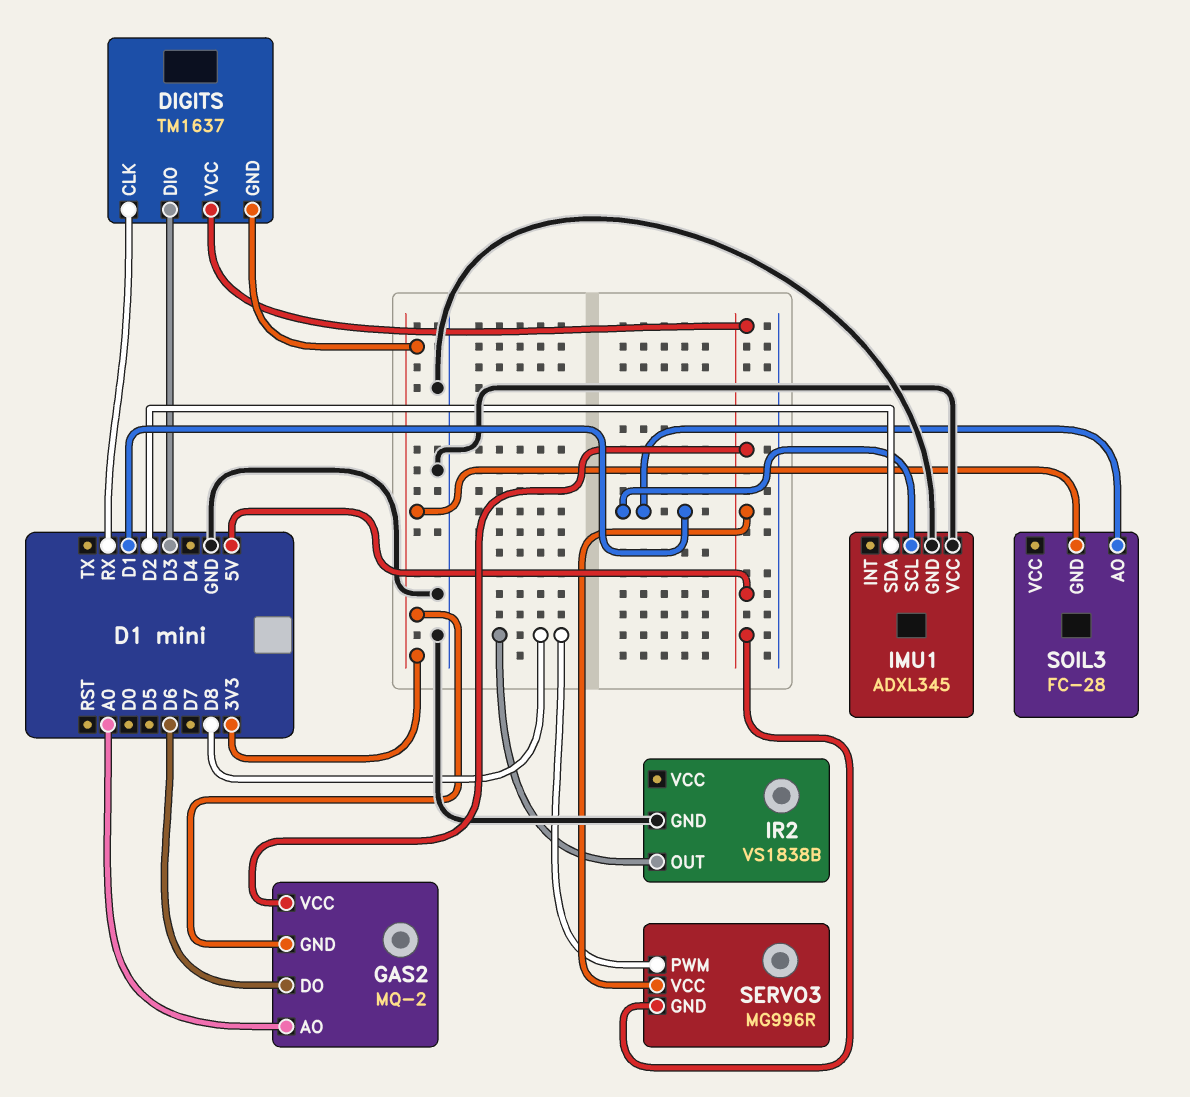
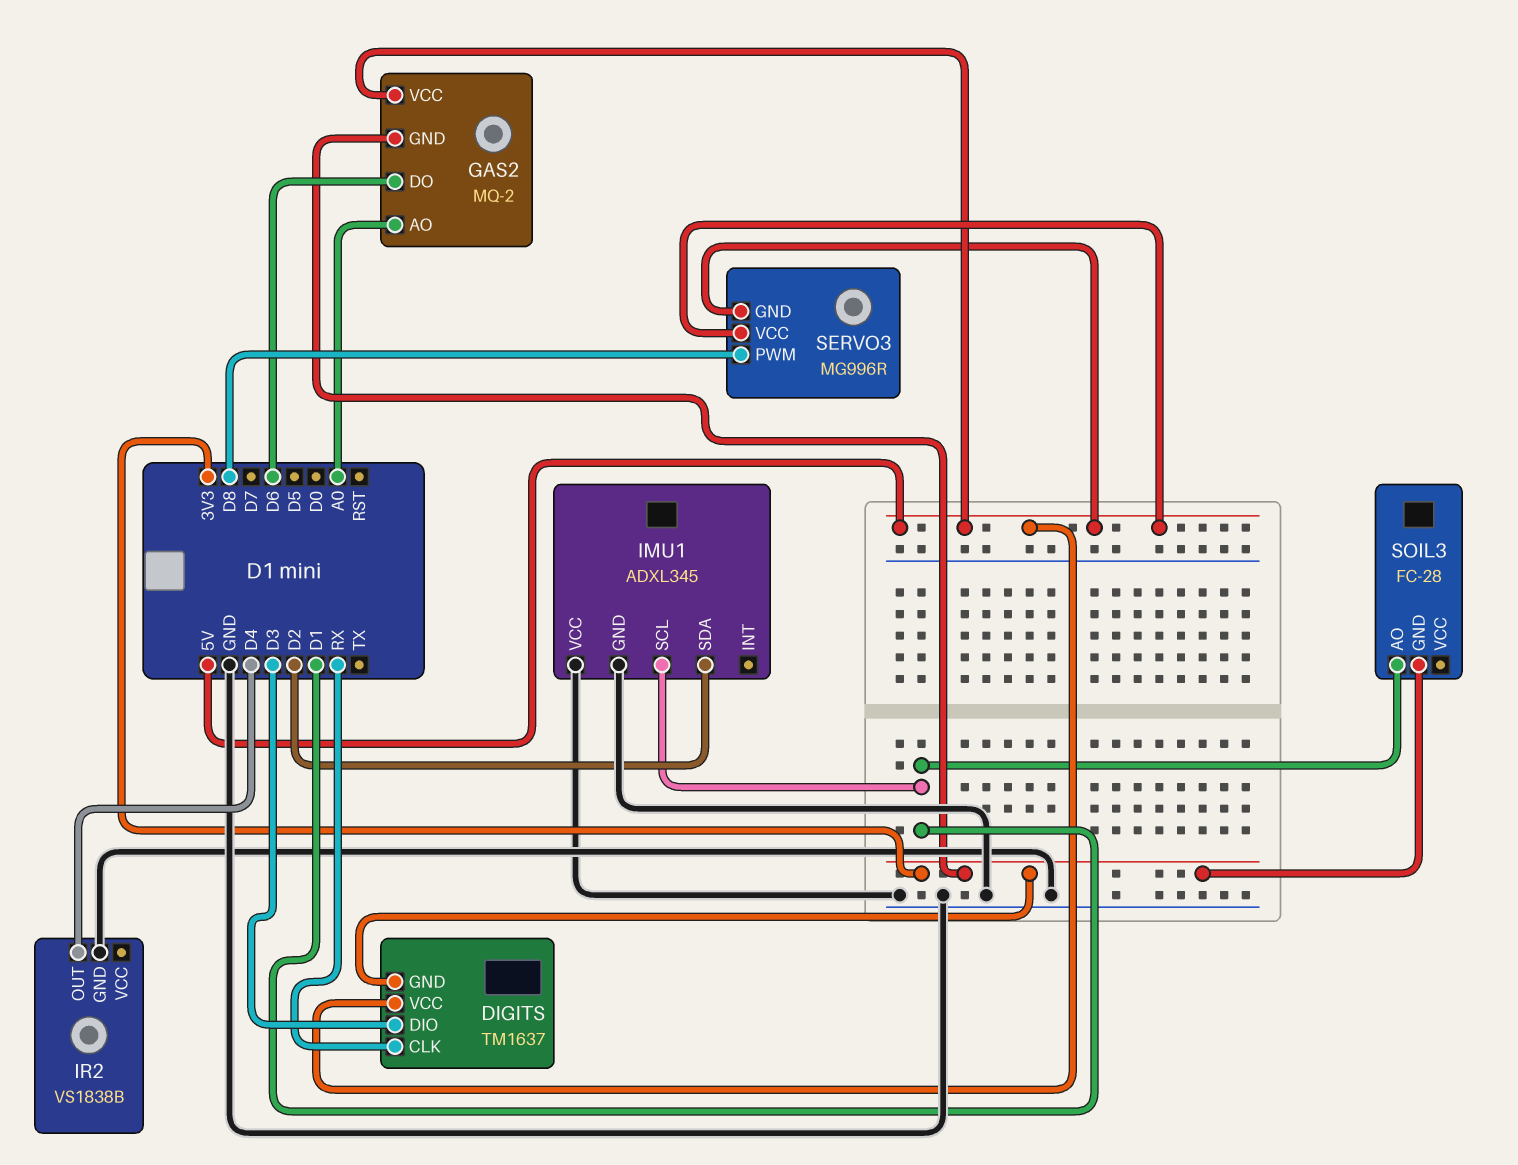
IR2 pin OUT: D8 -> D4

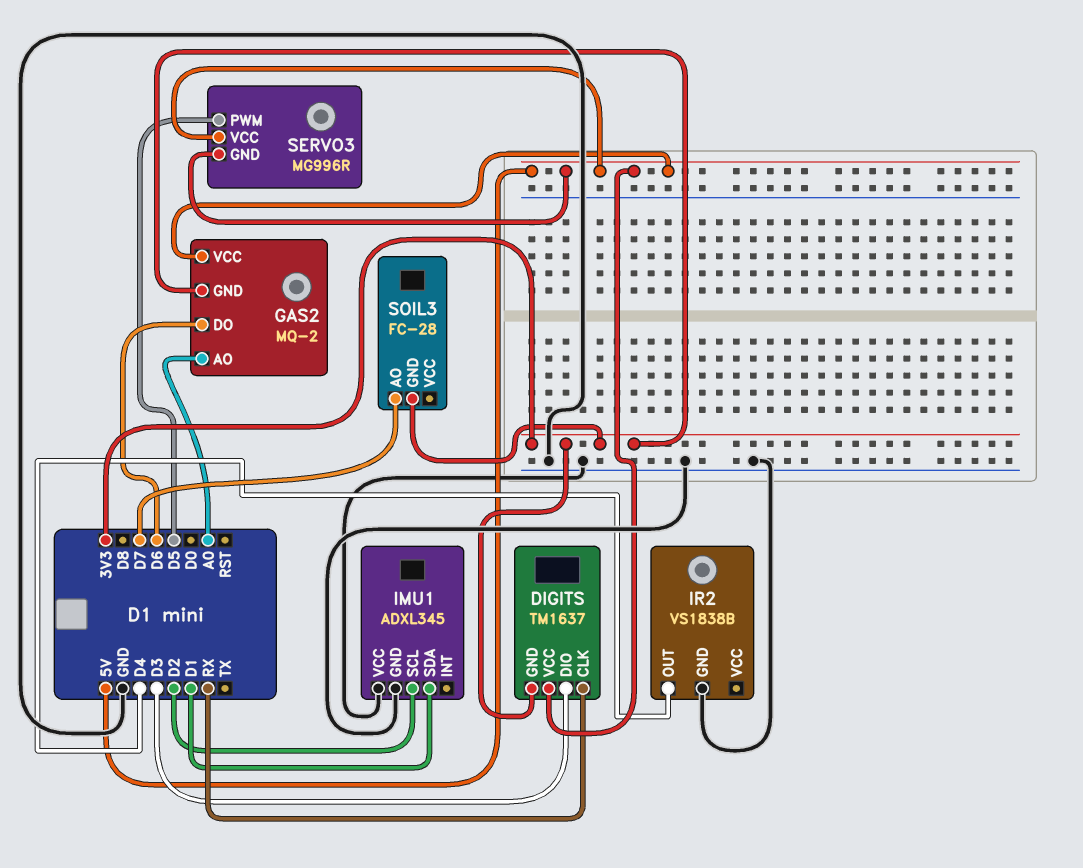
IMU1 pin SCL: D1 -> D2
IMU1 pin SDA: D2 -> D1
SERVO3 pin PWM: D8 -> D5
SOIL3 pin AO: D1 -> D7

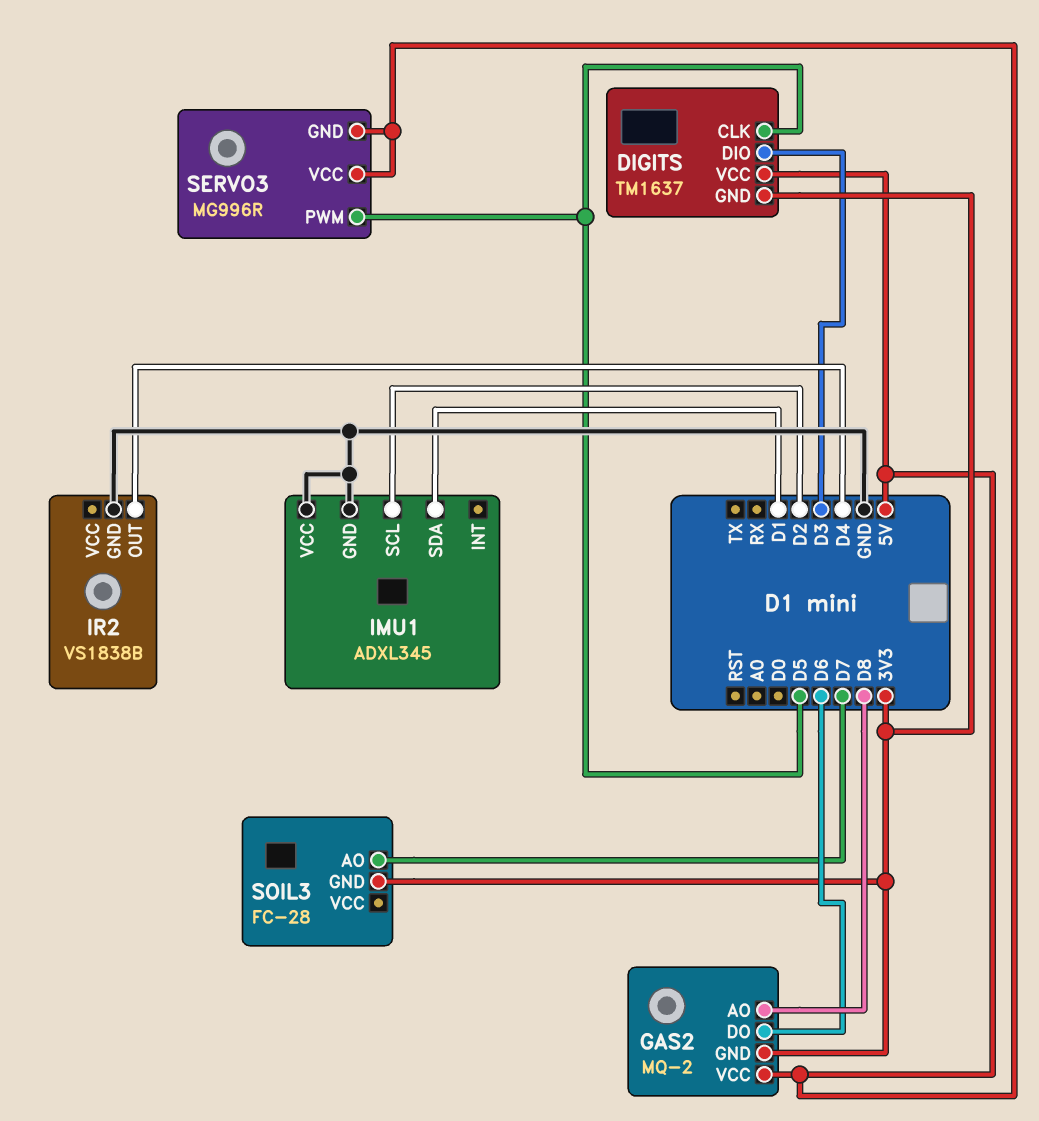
DIGITS pin CLK: RX -> D5
GAS2 pin AO: A0 -> D8

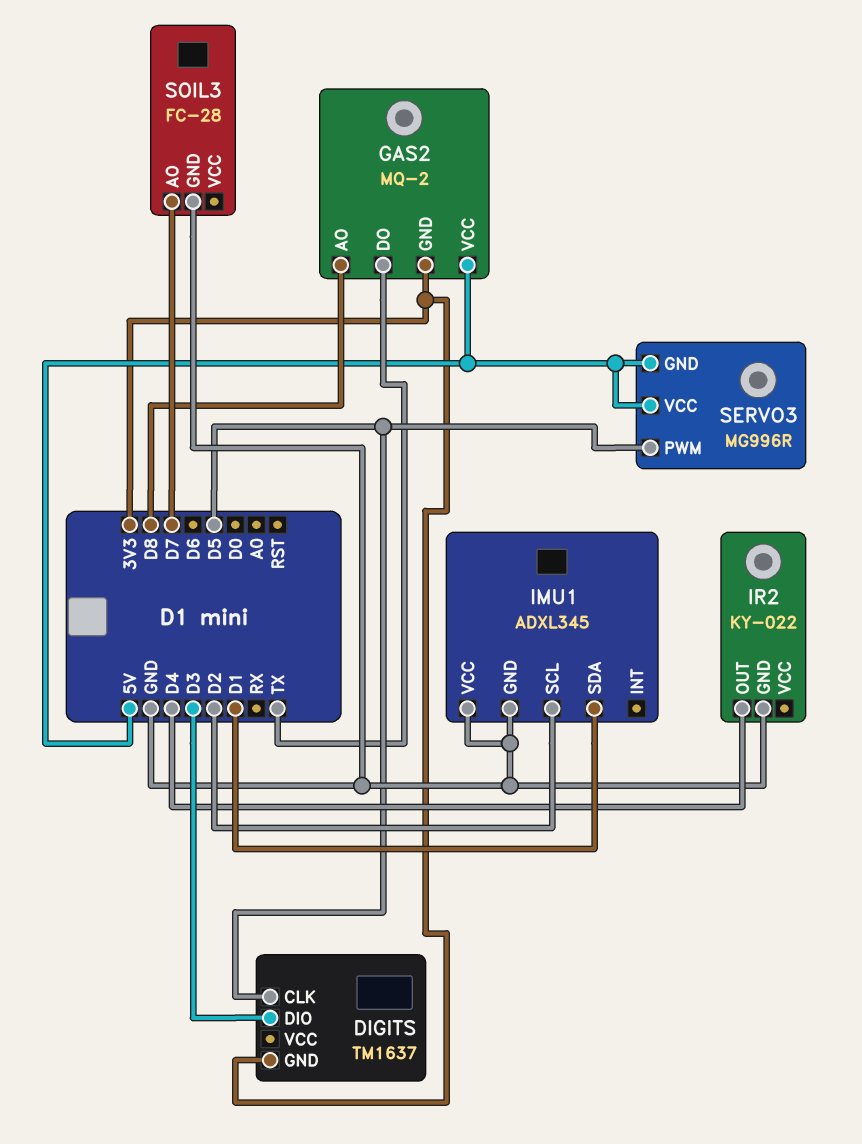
DIGITS pin VCC: 5V -> none
GAS2 pin DO: D6 -> TX
IR2: VS1838B -> KY-022
SOIL3 pin GND: 3V3 -> GND

